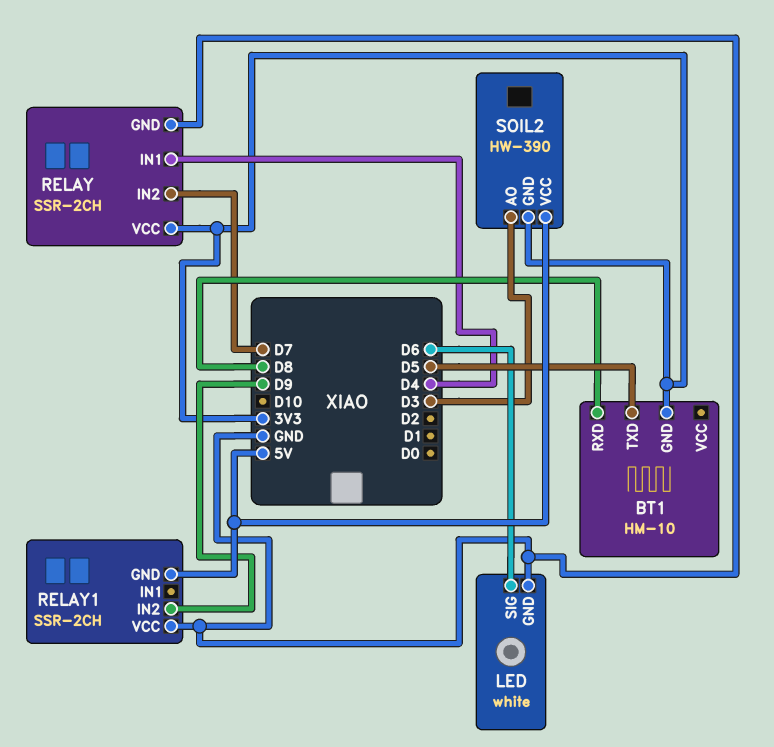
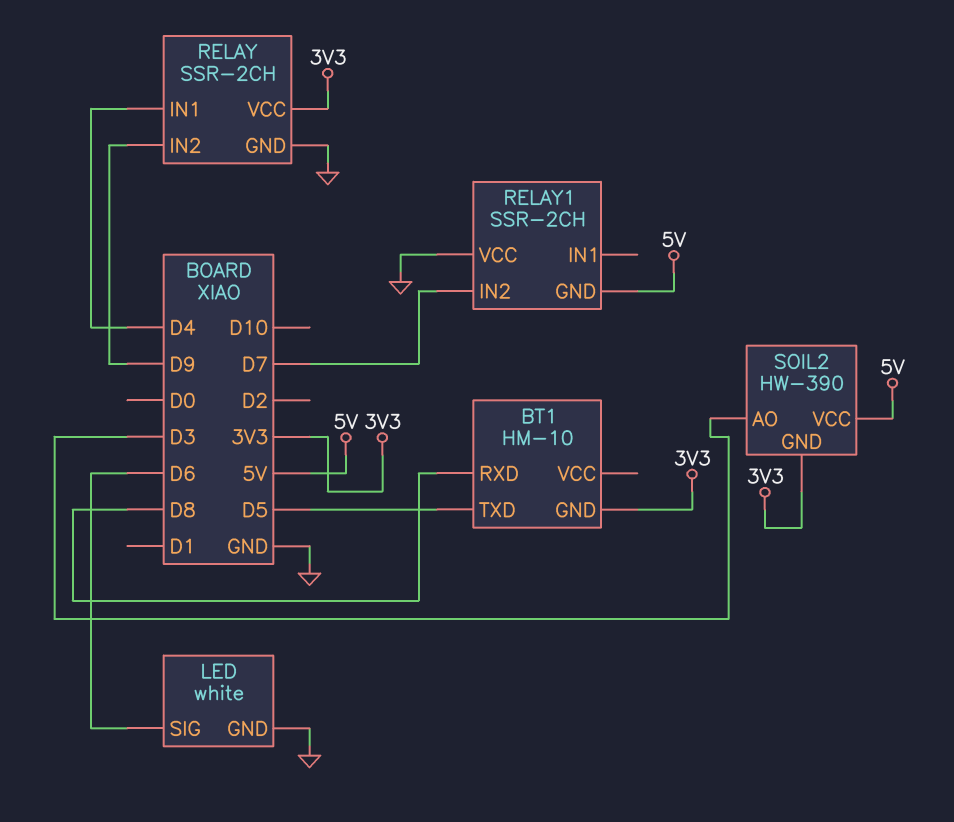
RELAY pin IN2: D7 -> D9
RELAY1 pin IN2: D9 -> D7

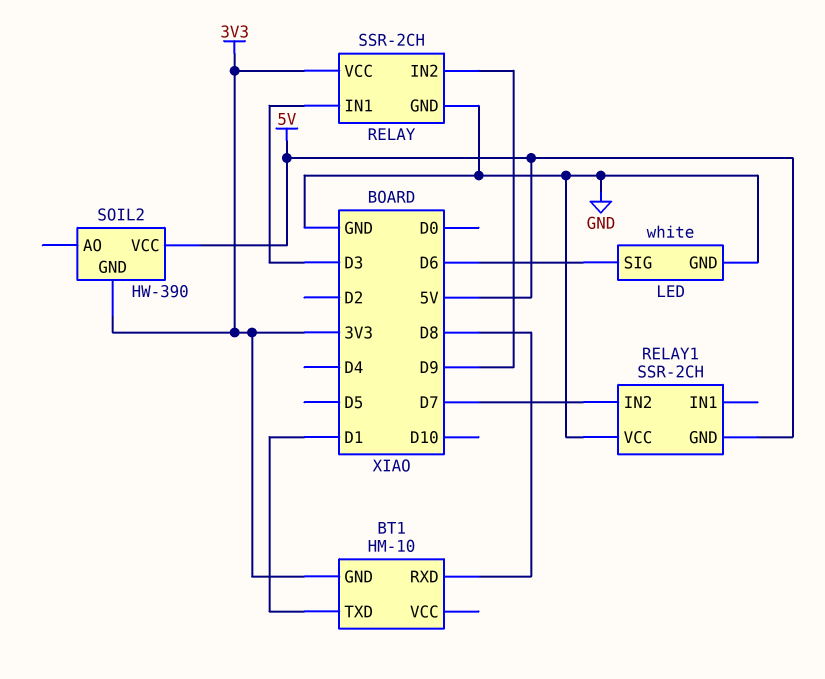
BT1 pin TXD: D5 -> D1
RELAY pin IN1: D4 -> D3
SOIL2 pin AO: D3 -> none

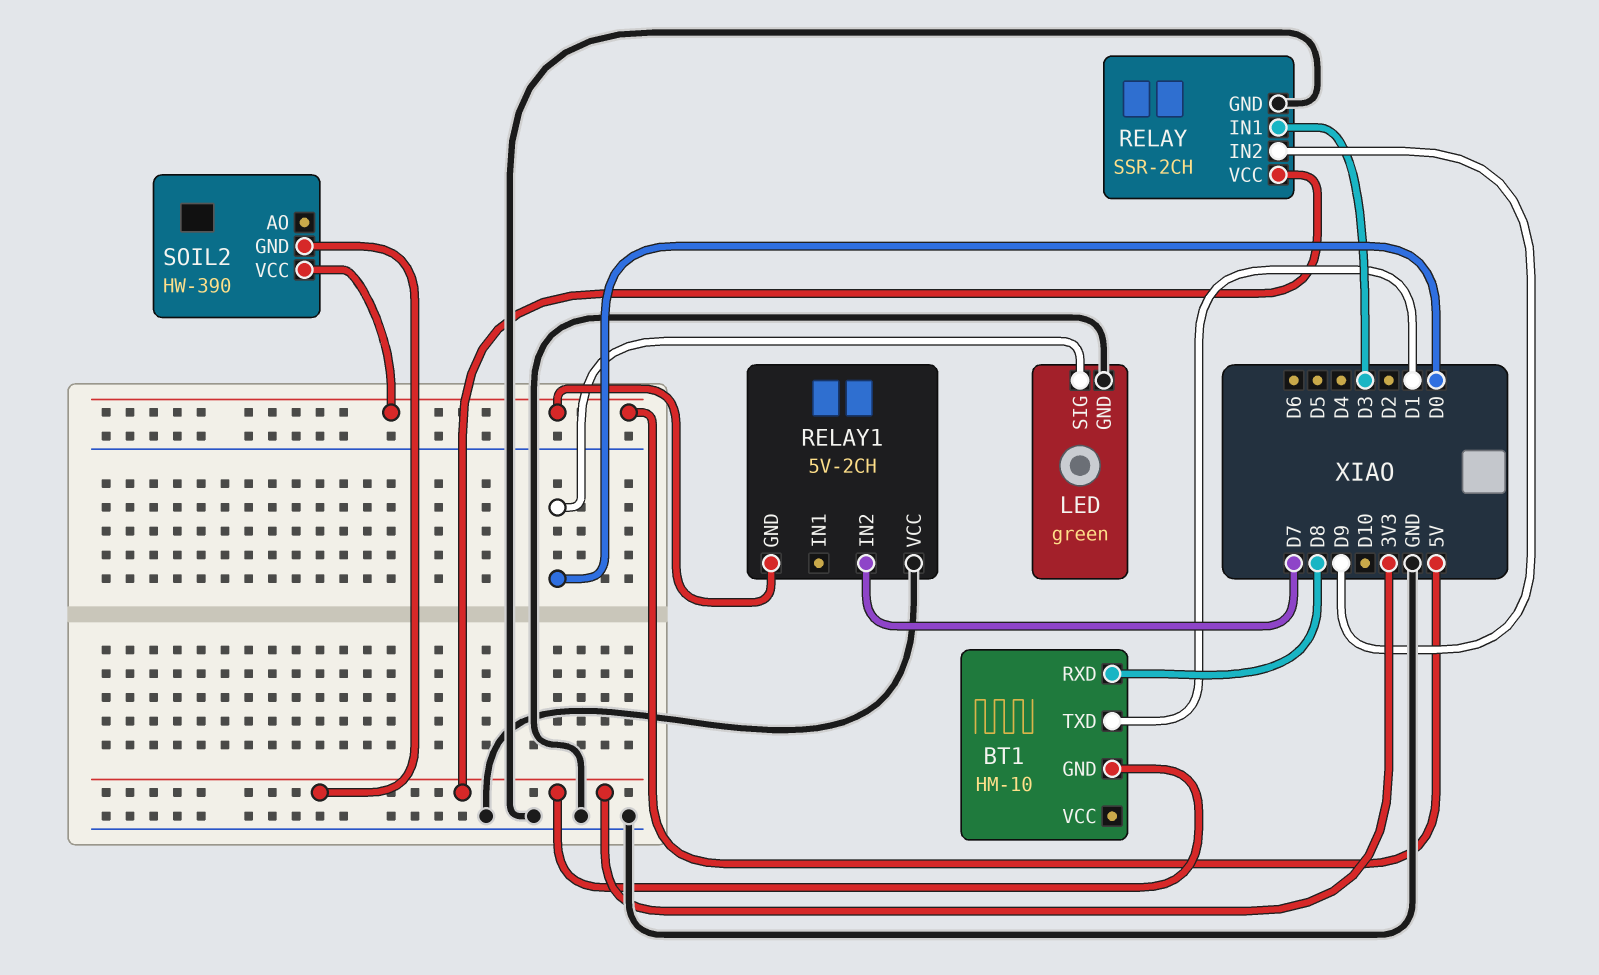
LED: white -> green
LED pin SIG: D6 -> D0
RELAY1: SSR-2CH -> 5V-2CH

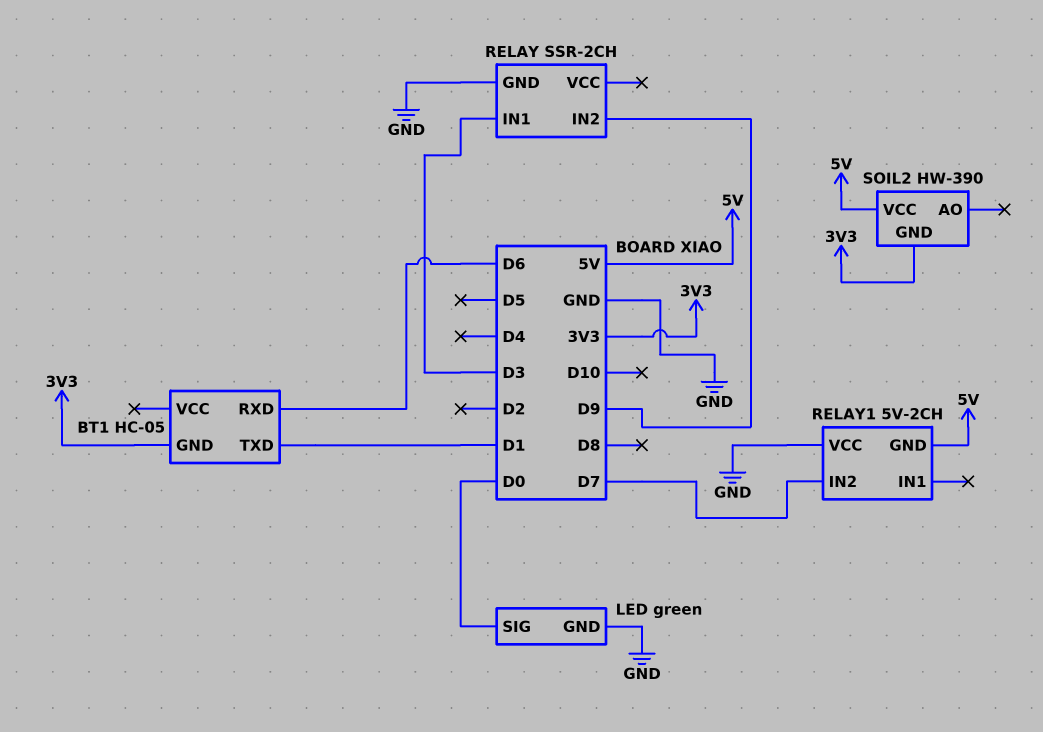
BT1: HM-10 -> HC-05
BT1 pin RXD: D8 -> D6
RELAY pin VCC: 3V3 -> none

